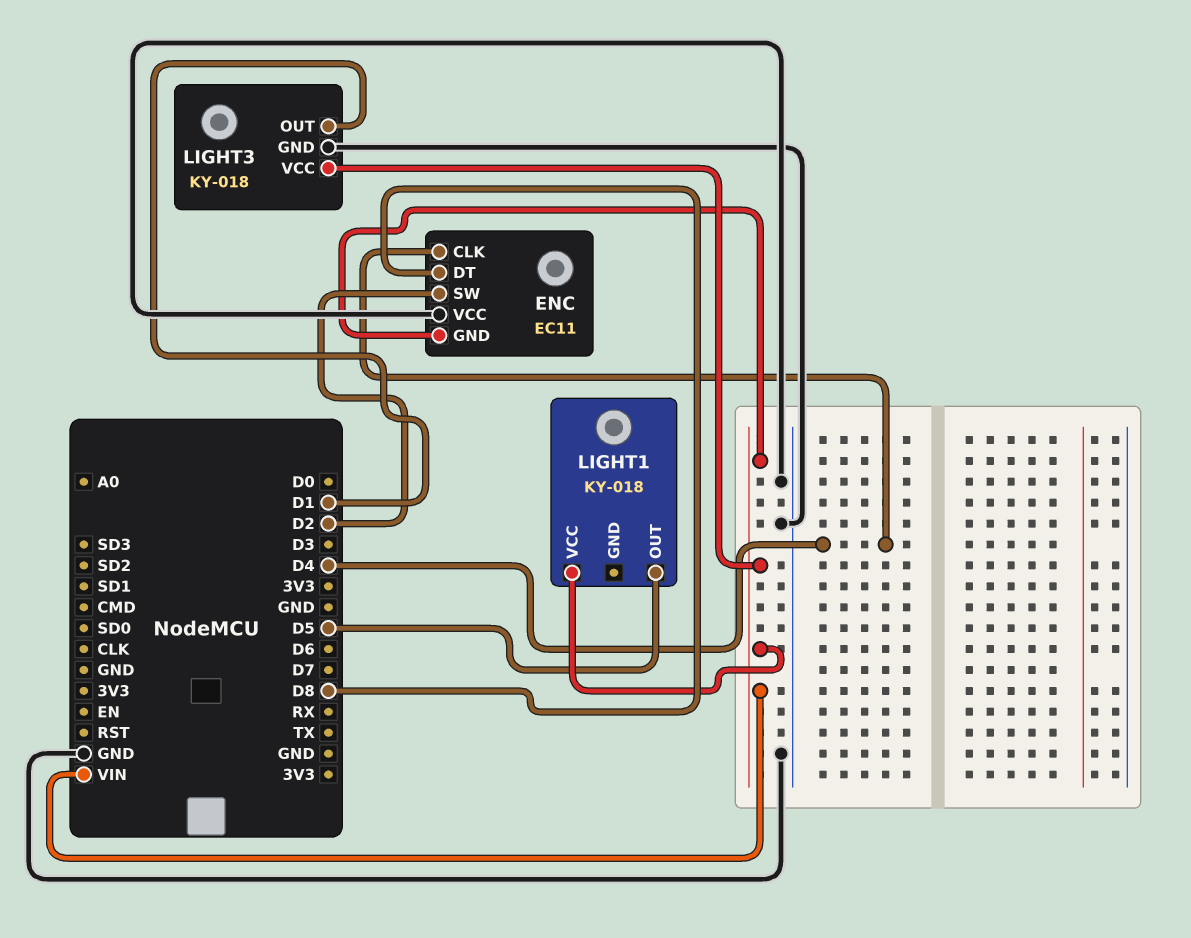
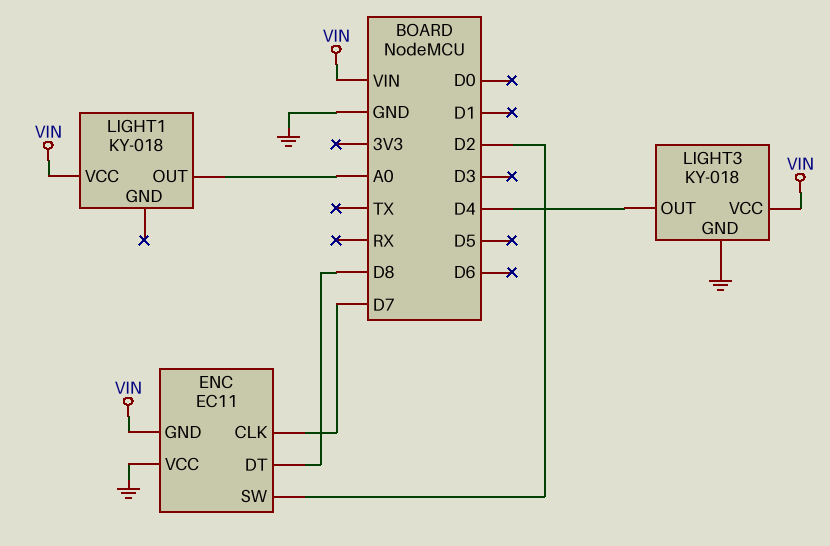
ENC pin CLK: D4 -> D7
LIGHT1 pin OUT: D5 -> A0
LIGHT3 pin OUT: D1 -> D4

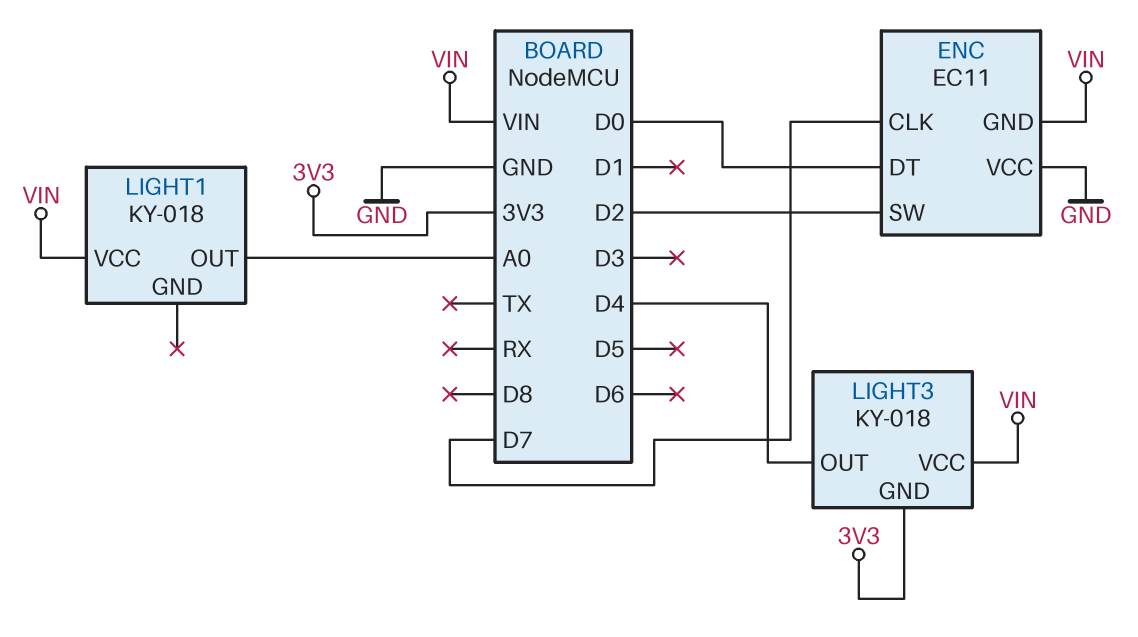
ENC pin DT: D8 -> D0
LIGHT3 pin GND: GND -> 3V3

